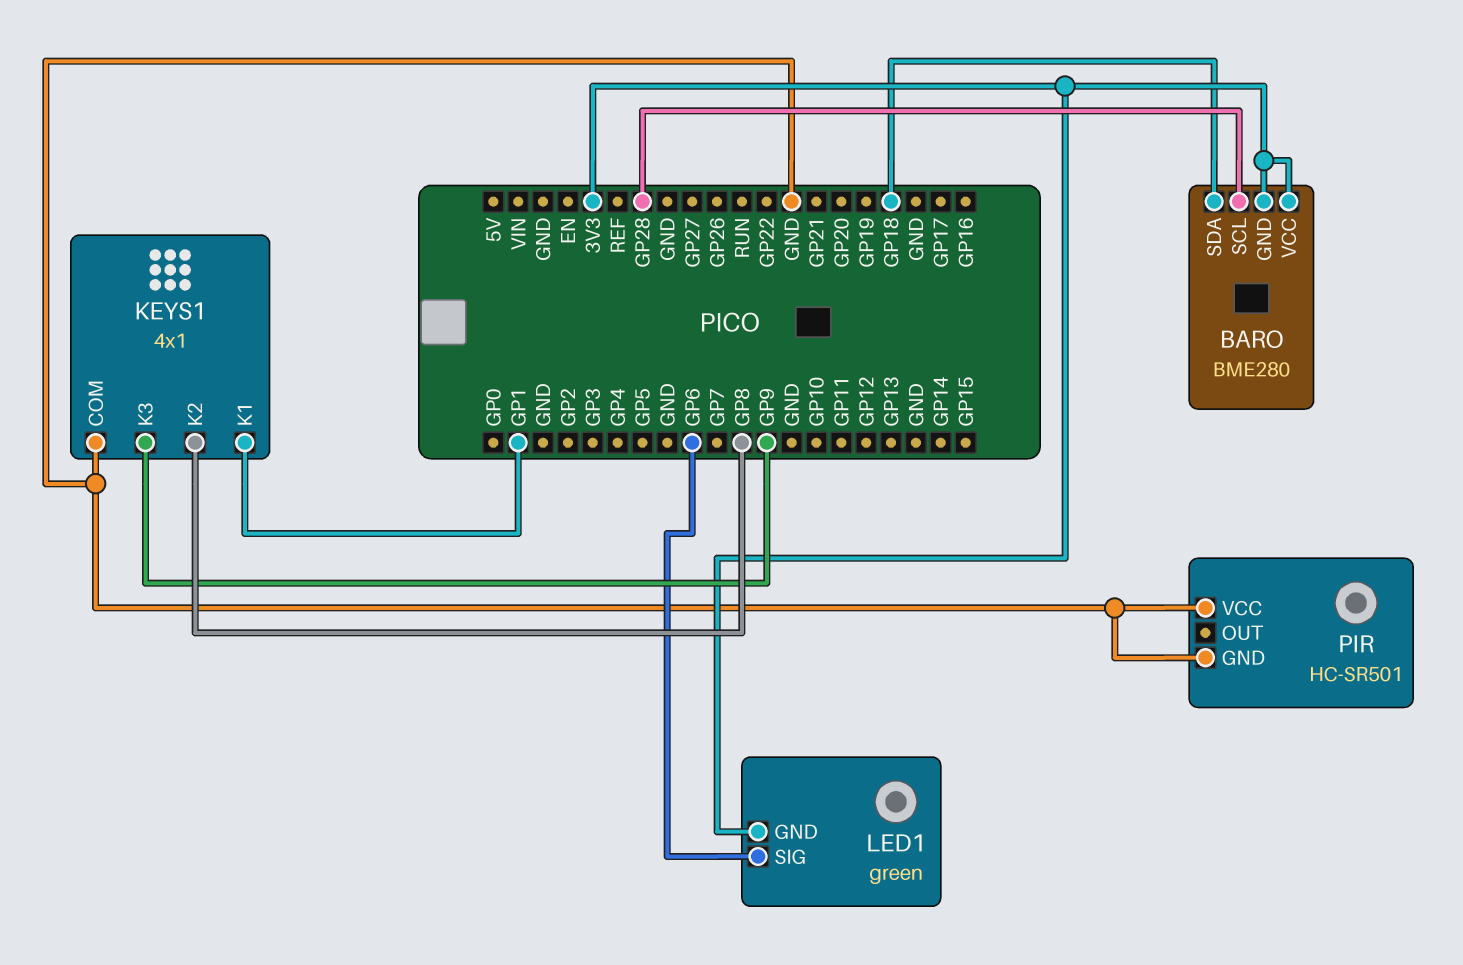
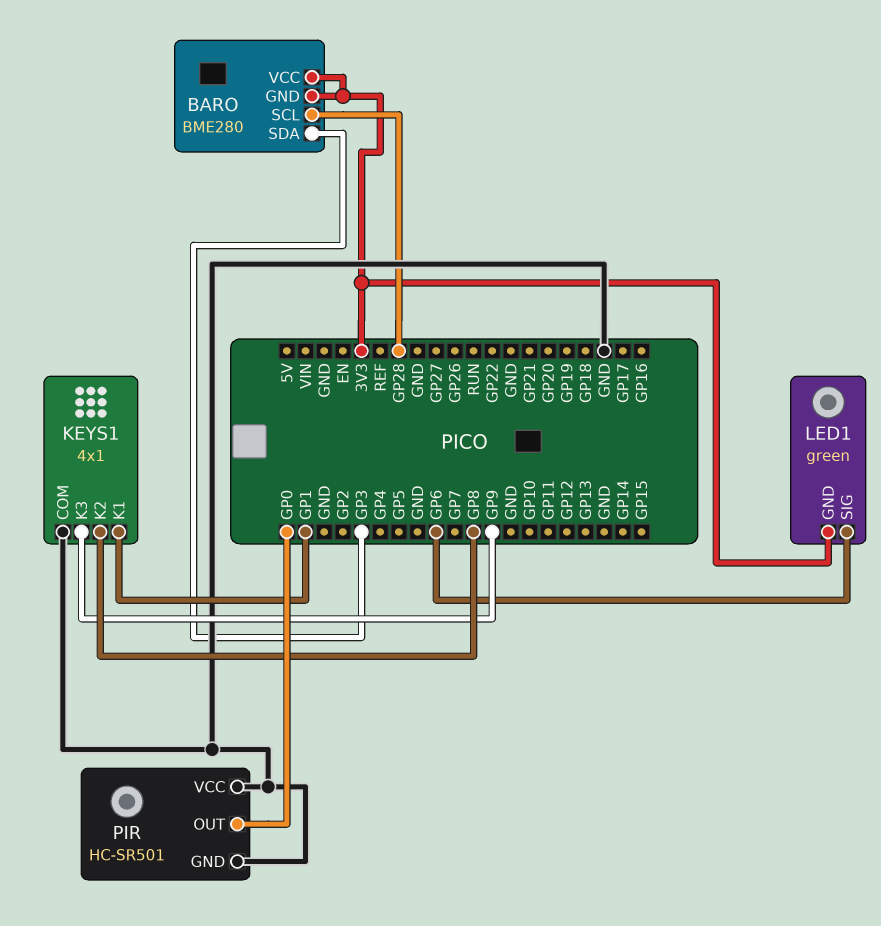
BARO pin SDA: GP18 -> GP3
PIR pin OUT: none -> GP0

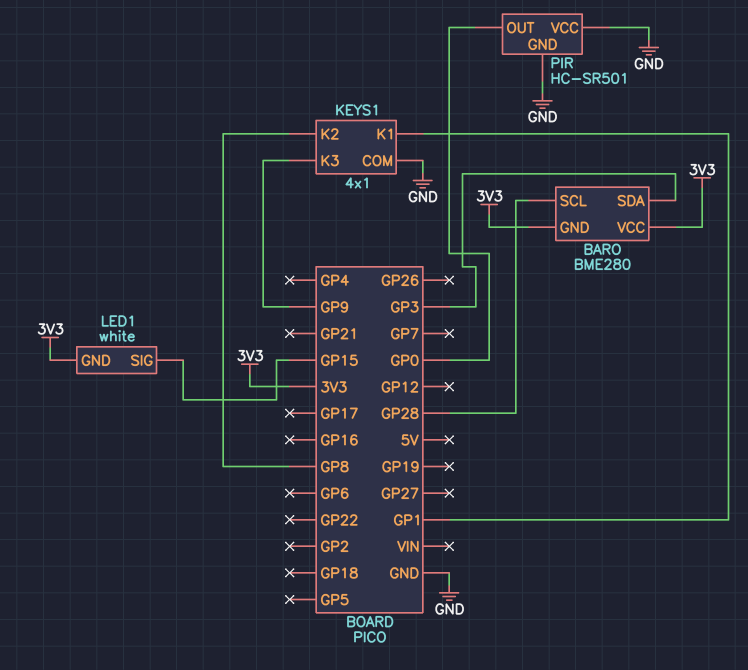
LED1: green -> white
LED1 pin SIG: GP6 -> GP15

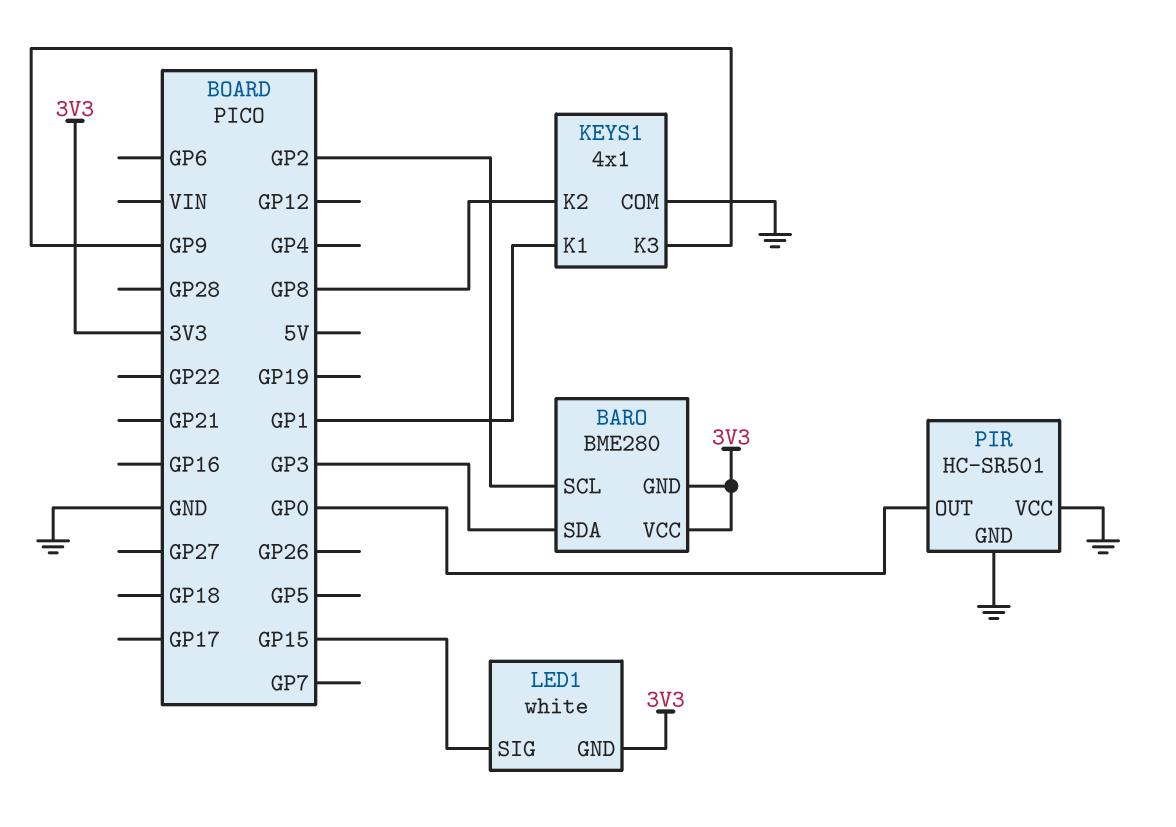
BARO pin SCL: GP28 -> GP2

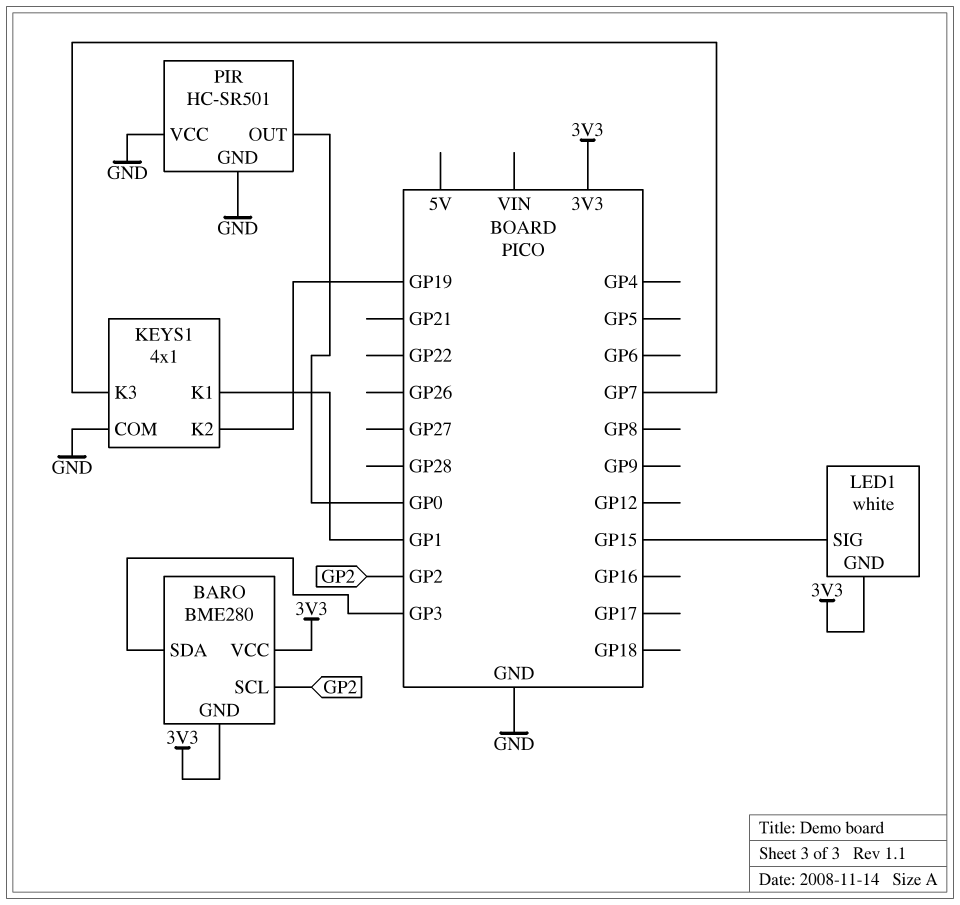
KEYS1 pin K2: GP8 -> GP19
KEYS1 pin K3: GP9 -> GP7

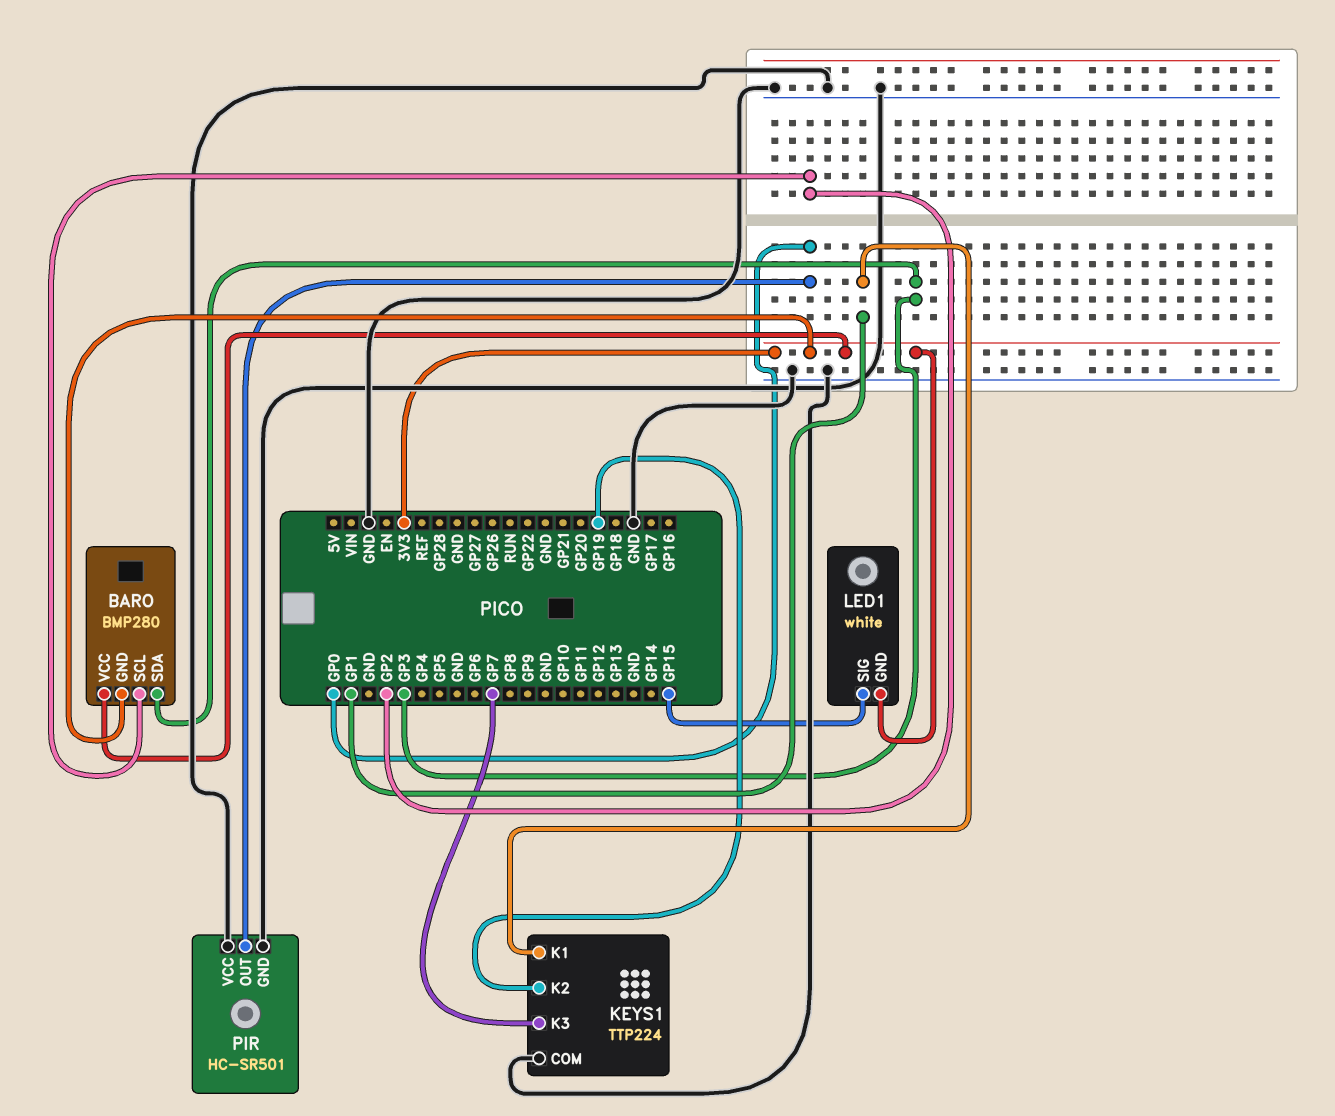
BARO: BME280 -> BMP280
KEYS1: 4x1 -> TTP224

